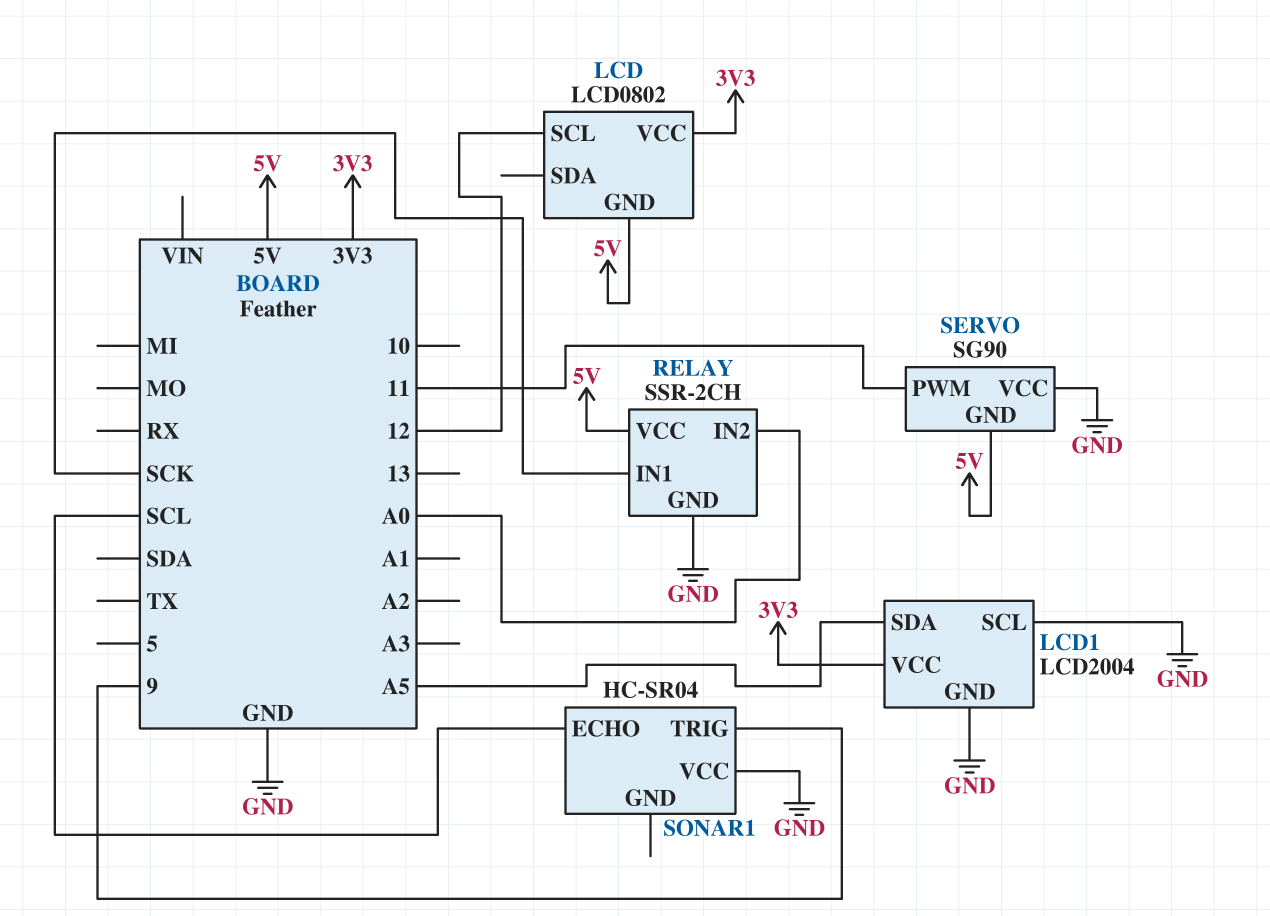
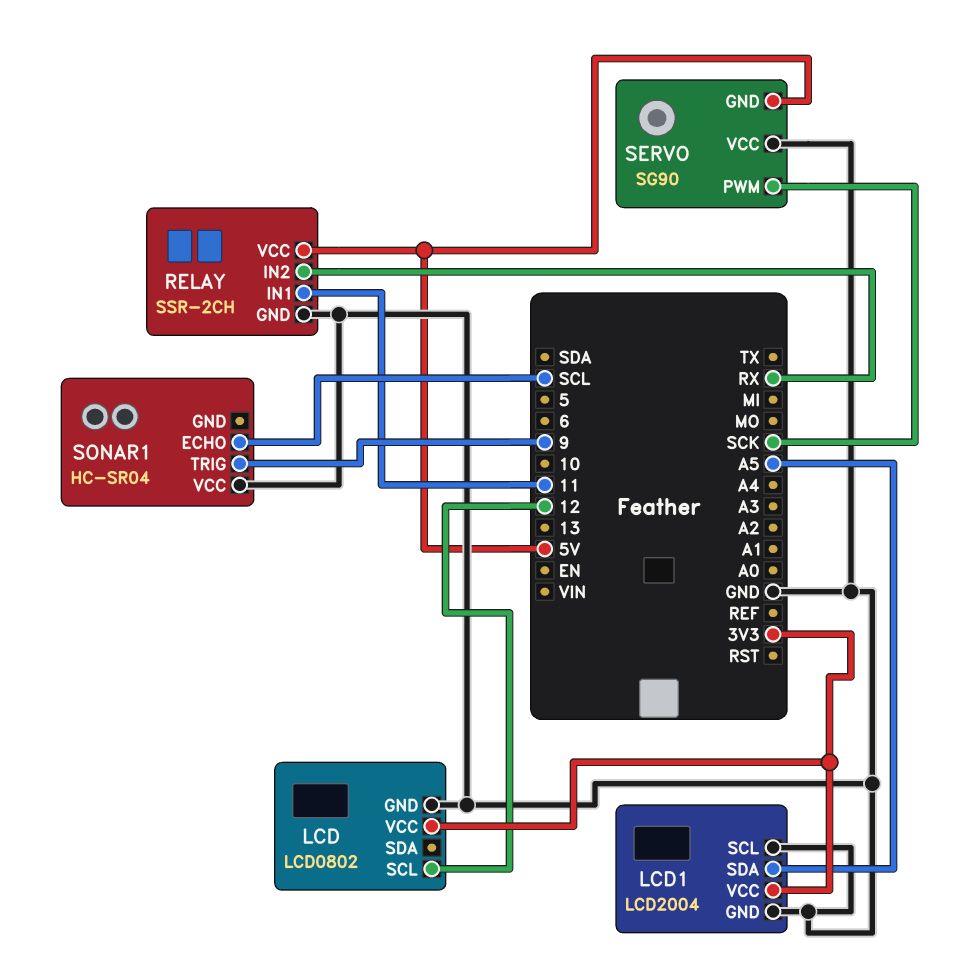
LCD pin GND: 5V -> GND
RELAY pin IN1: SCK -> 11
RELAY pin IN2: A0 -> RX
SERVO pin PWM: 11 -> SCK

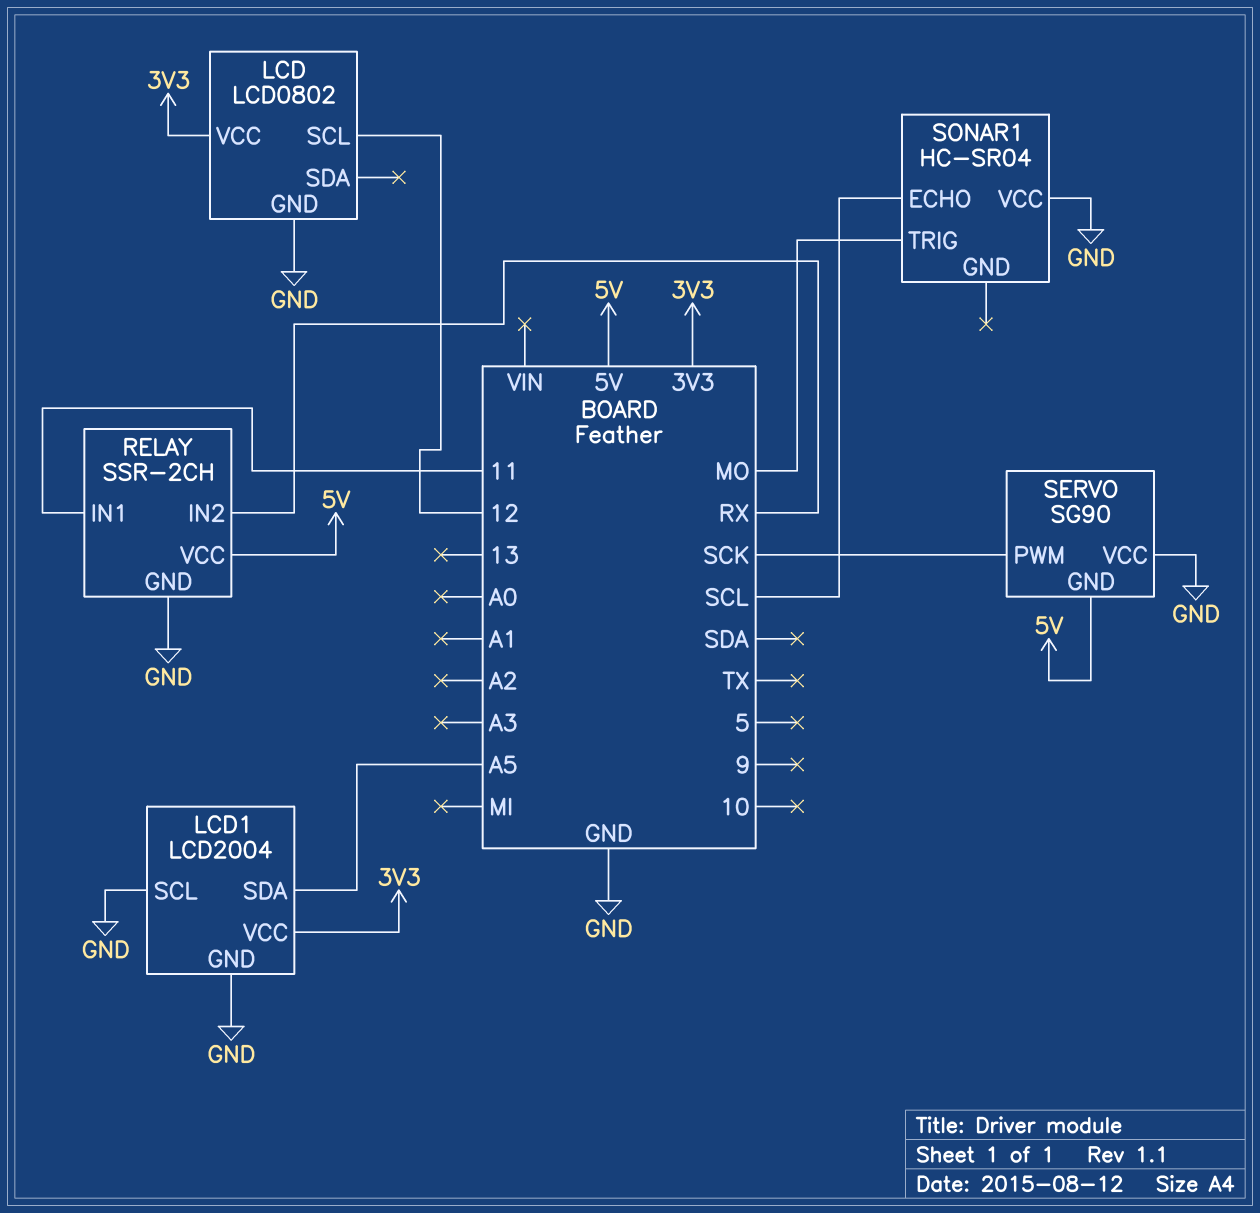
SONAR1 pin TRIG: 9 -> MO

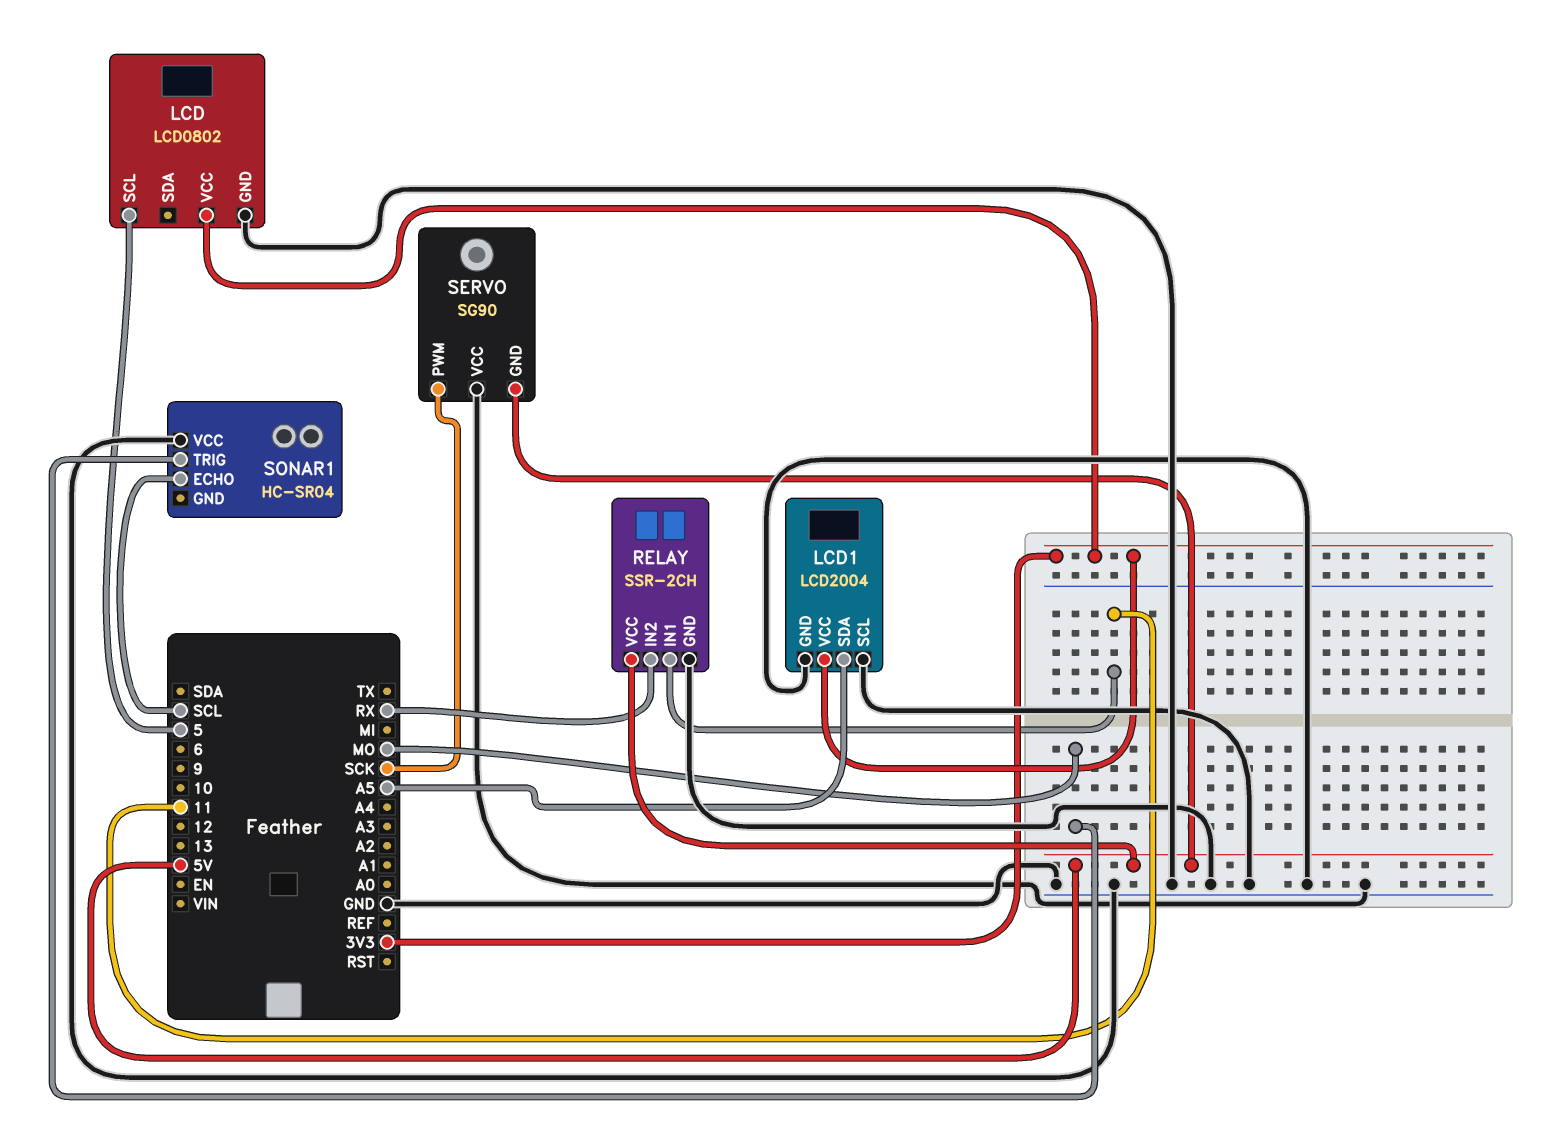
LCD pin SCL: 12 -> 5

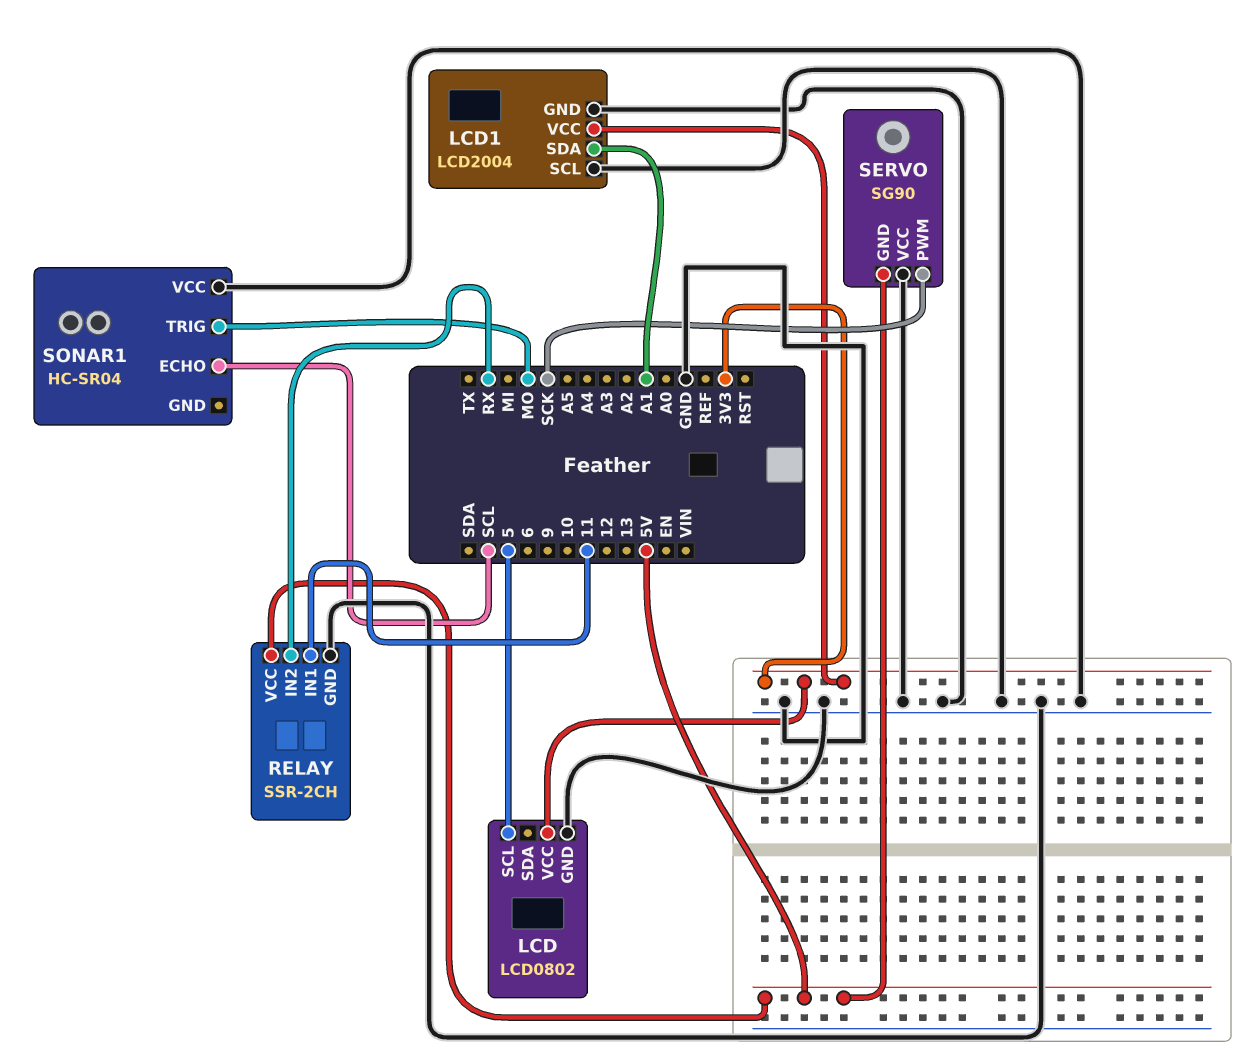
LCD1 pin SDA: A5 -> A1

